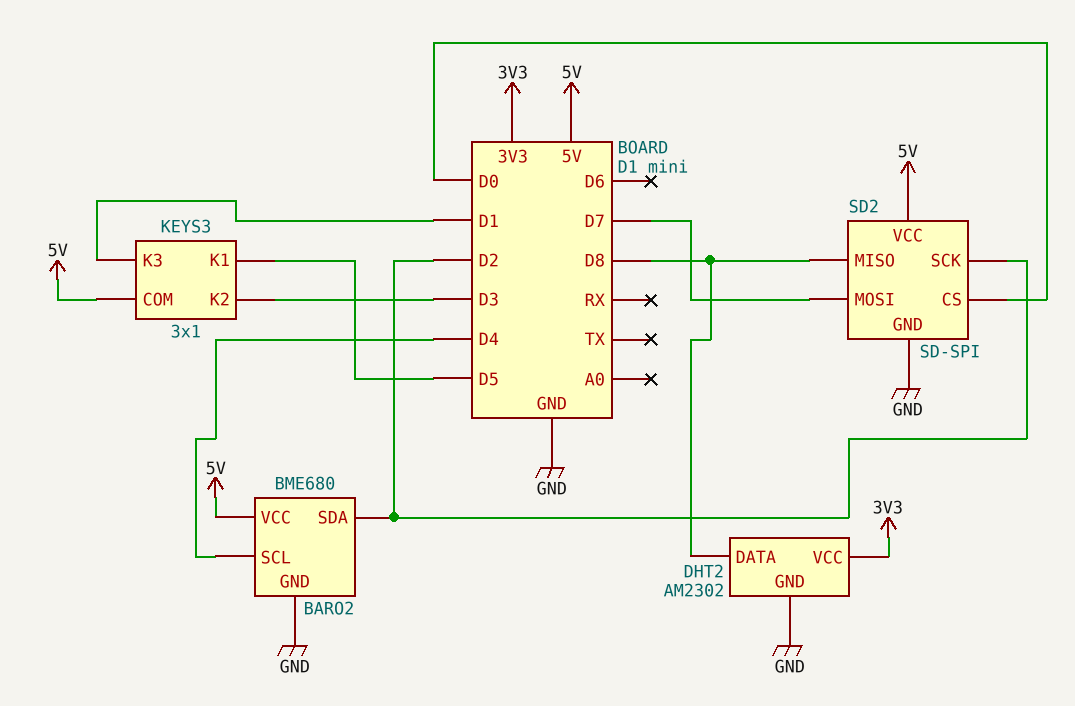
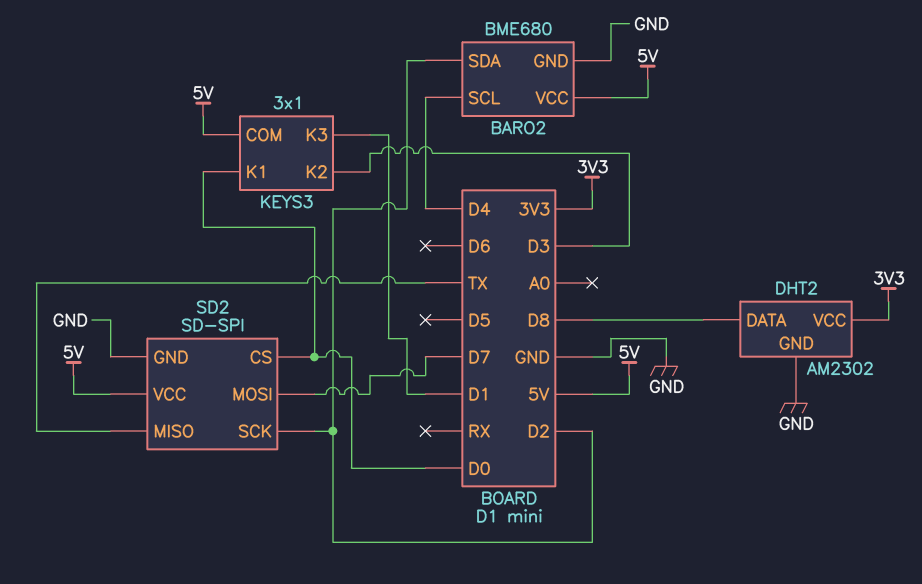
KEYS3 pin K1: D5 -> D0
SD2 pin MISO: D8 -> TX

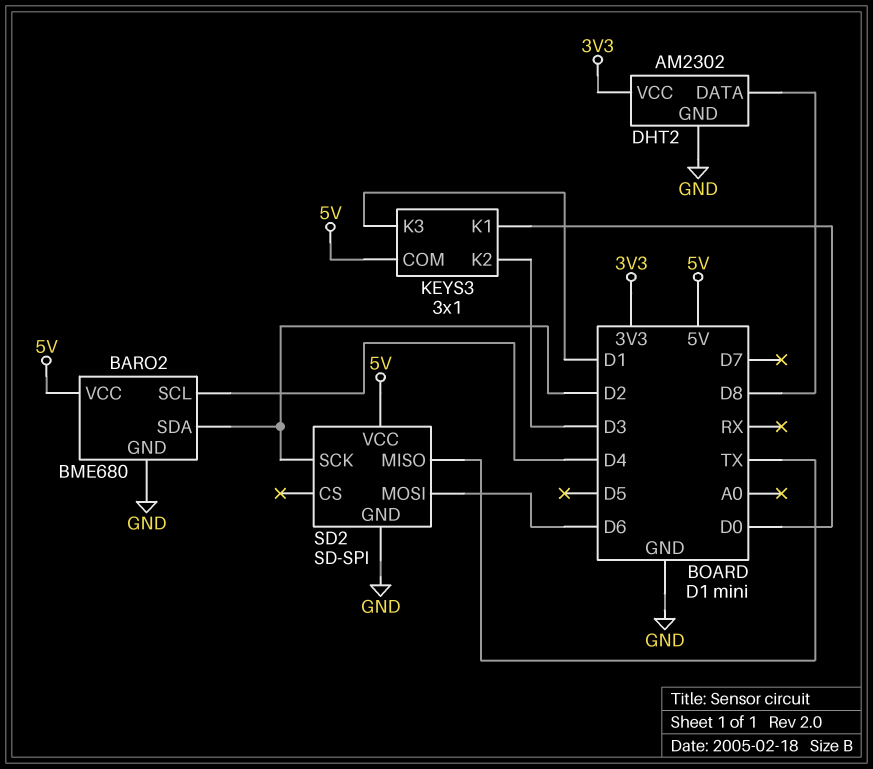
SD2 pin CS: D0 -> none
SD2 pin MOSI: D7 -> D6

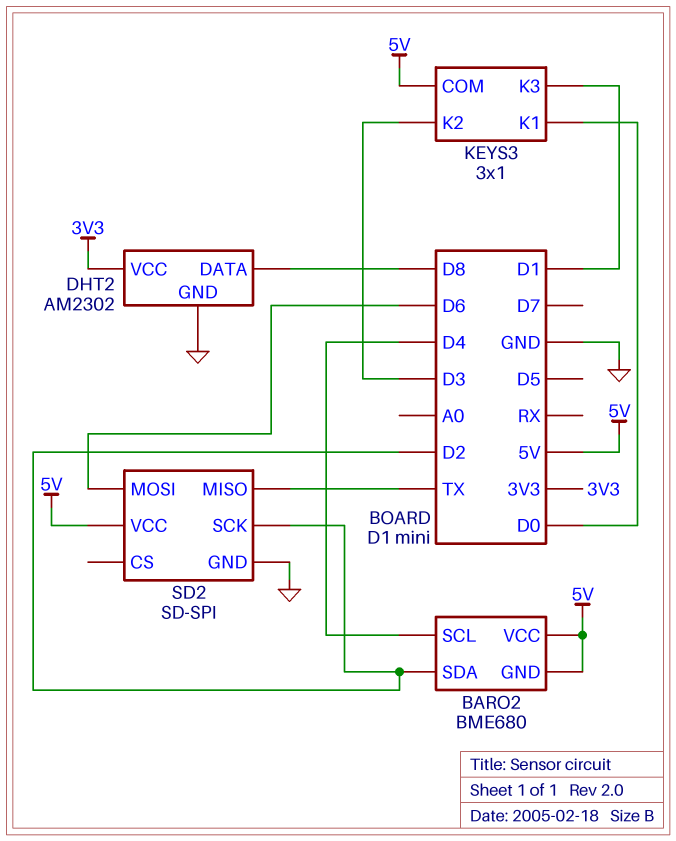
BARO2 pin GND: GND -> 5V

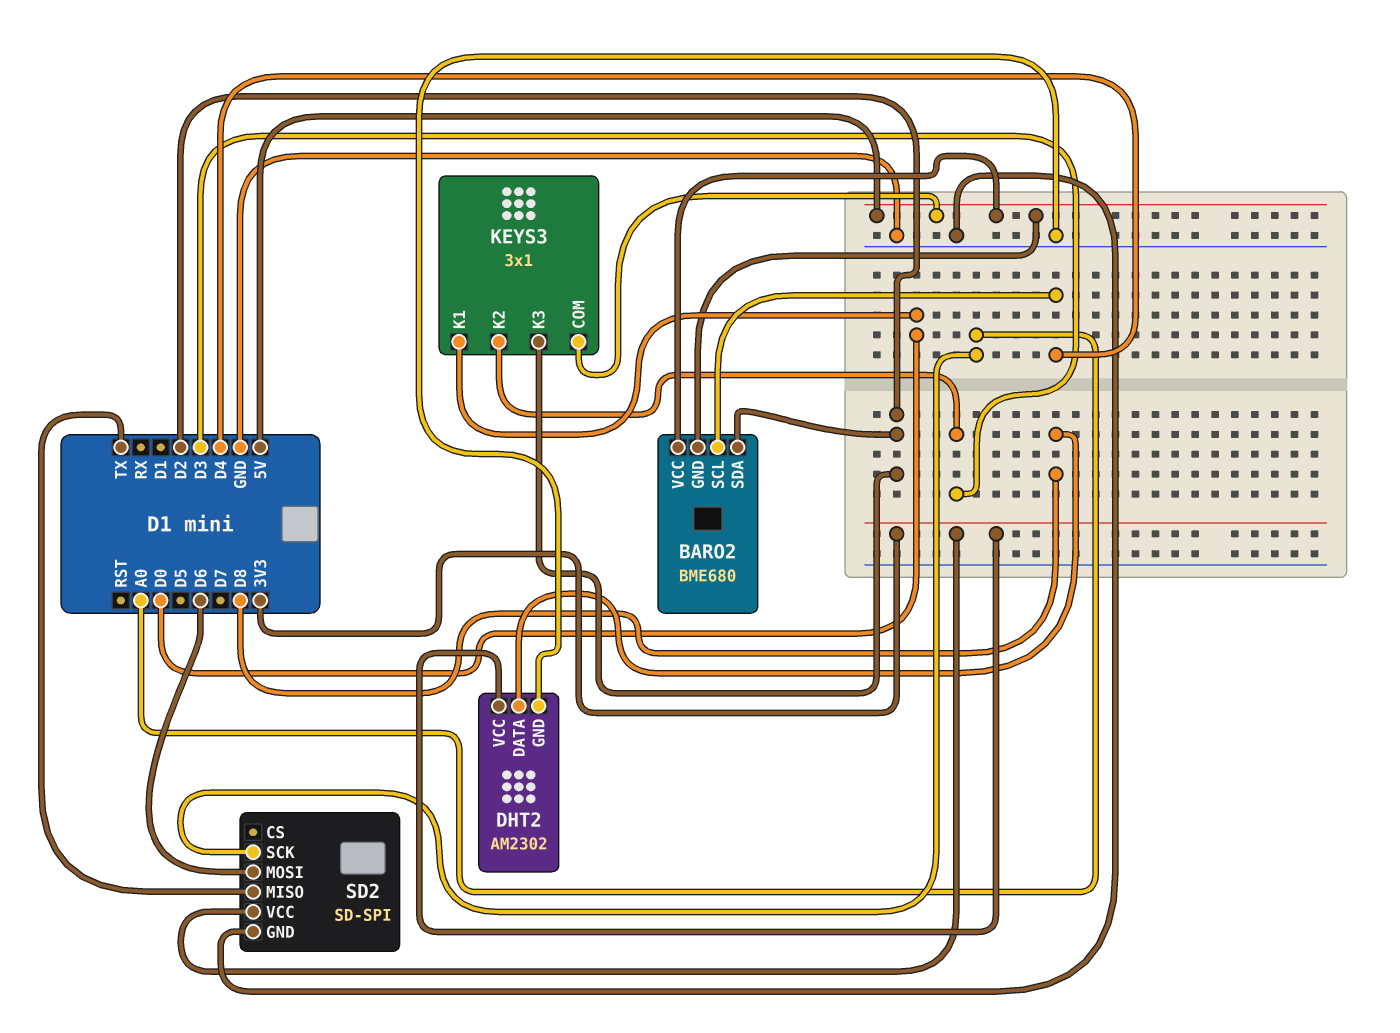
KEYS3 pin K3: D1 -> D2
SD2 pin SCK: D2 -> A0
SD2 pin VCC: 5V -> 3V3

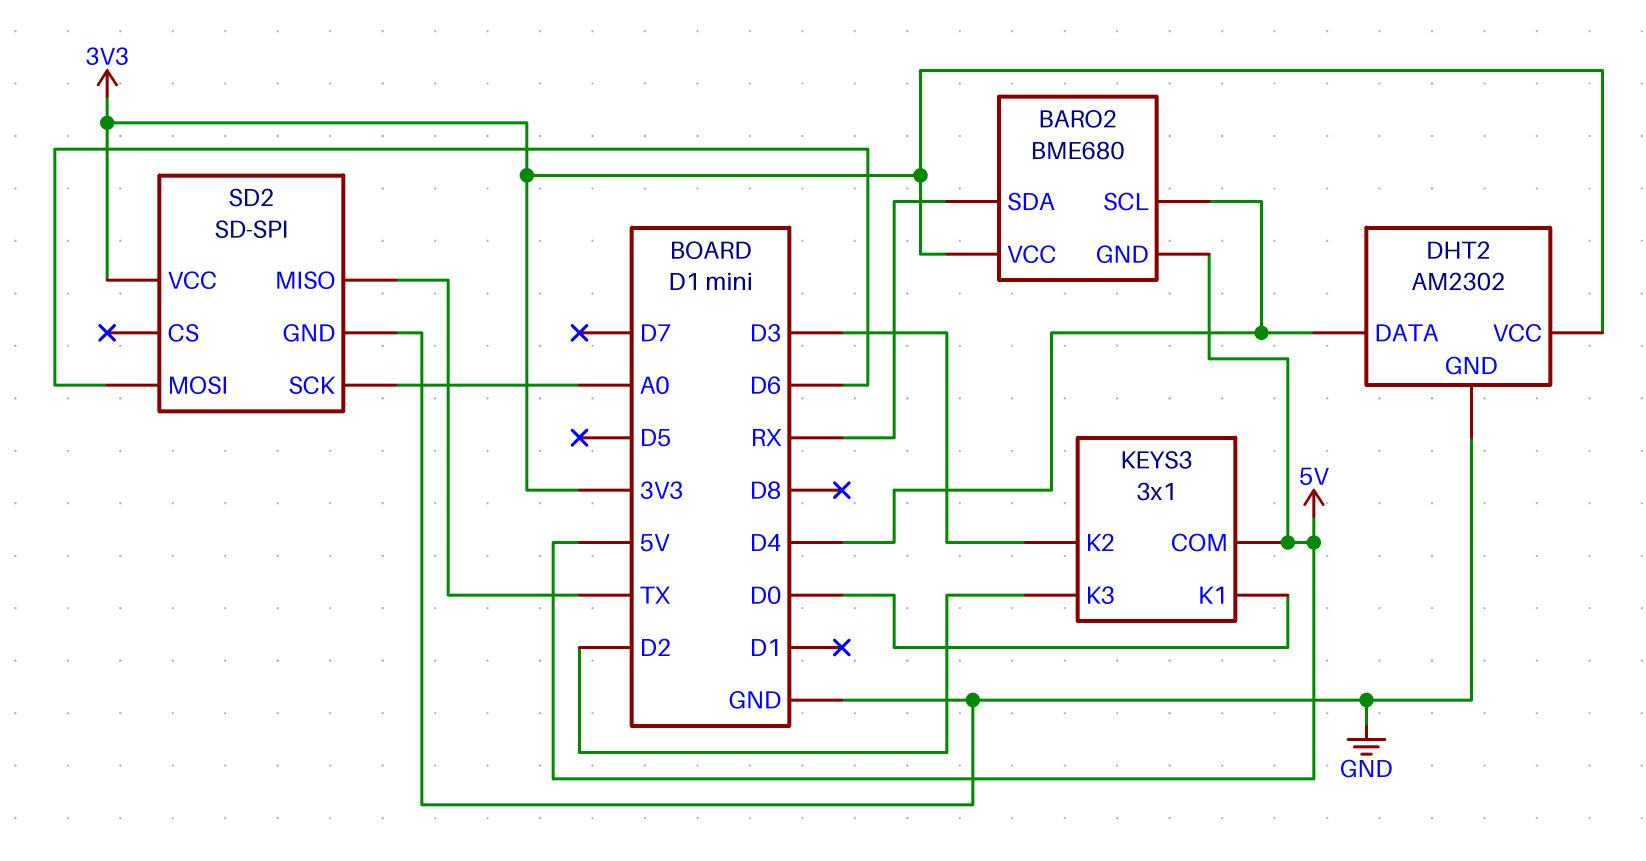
BARO2 pin SDA: D2 -> RX
BARO2 pin VCC: 5V -> 3V3
DHT2 pin DATA: D8 -> D4

